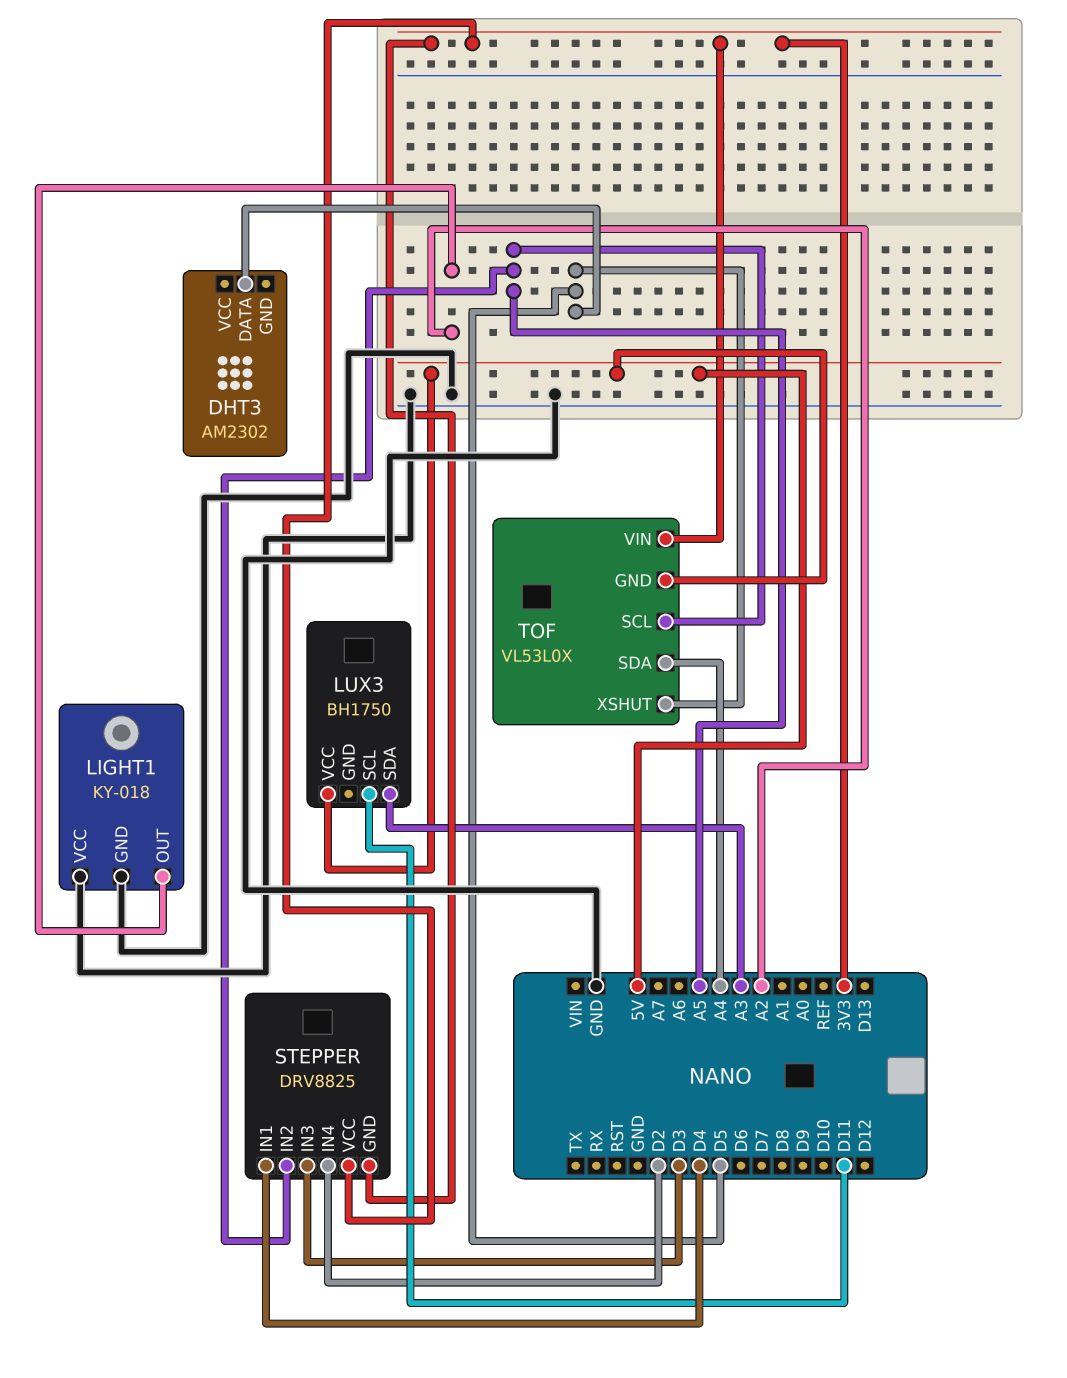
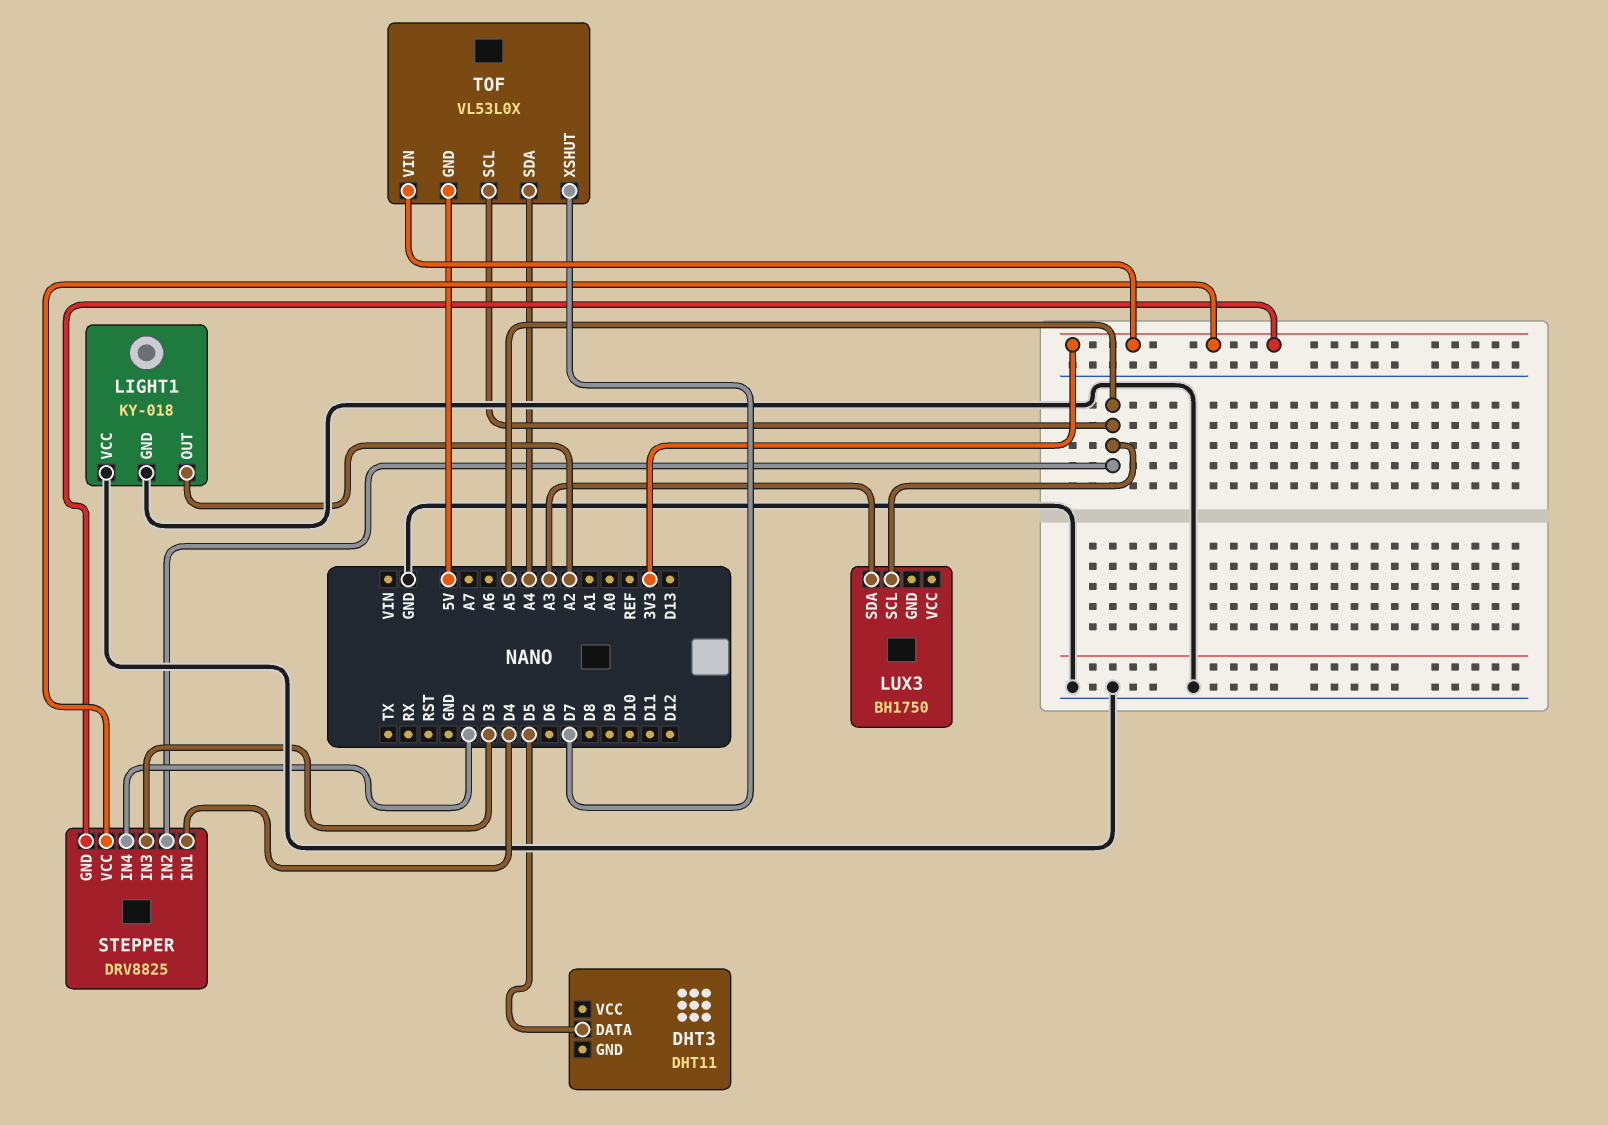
DHT3: AM2302 -> DHT11
LUX3 pin SCL: D11 -> A5
LUX3 pin VCC: 5V -> none
TOF pin XSHUT: D5 -> D7

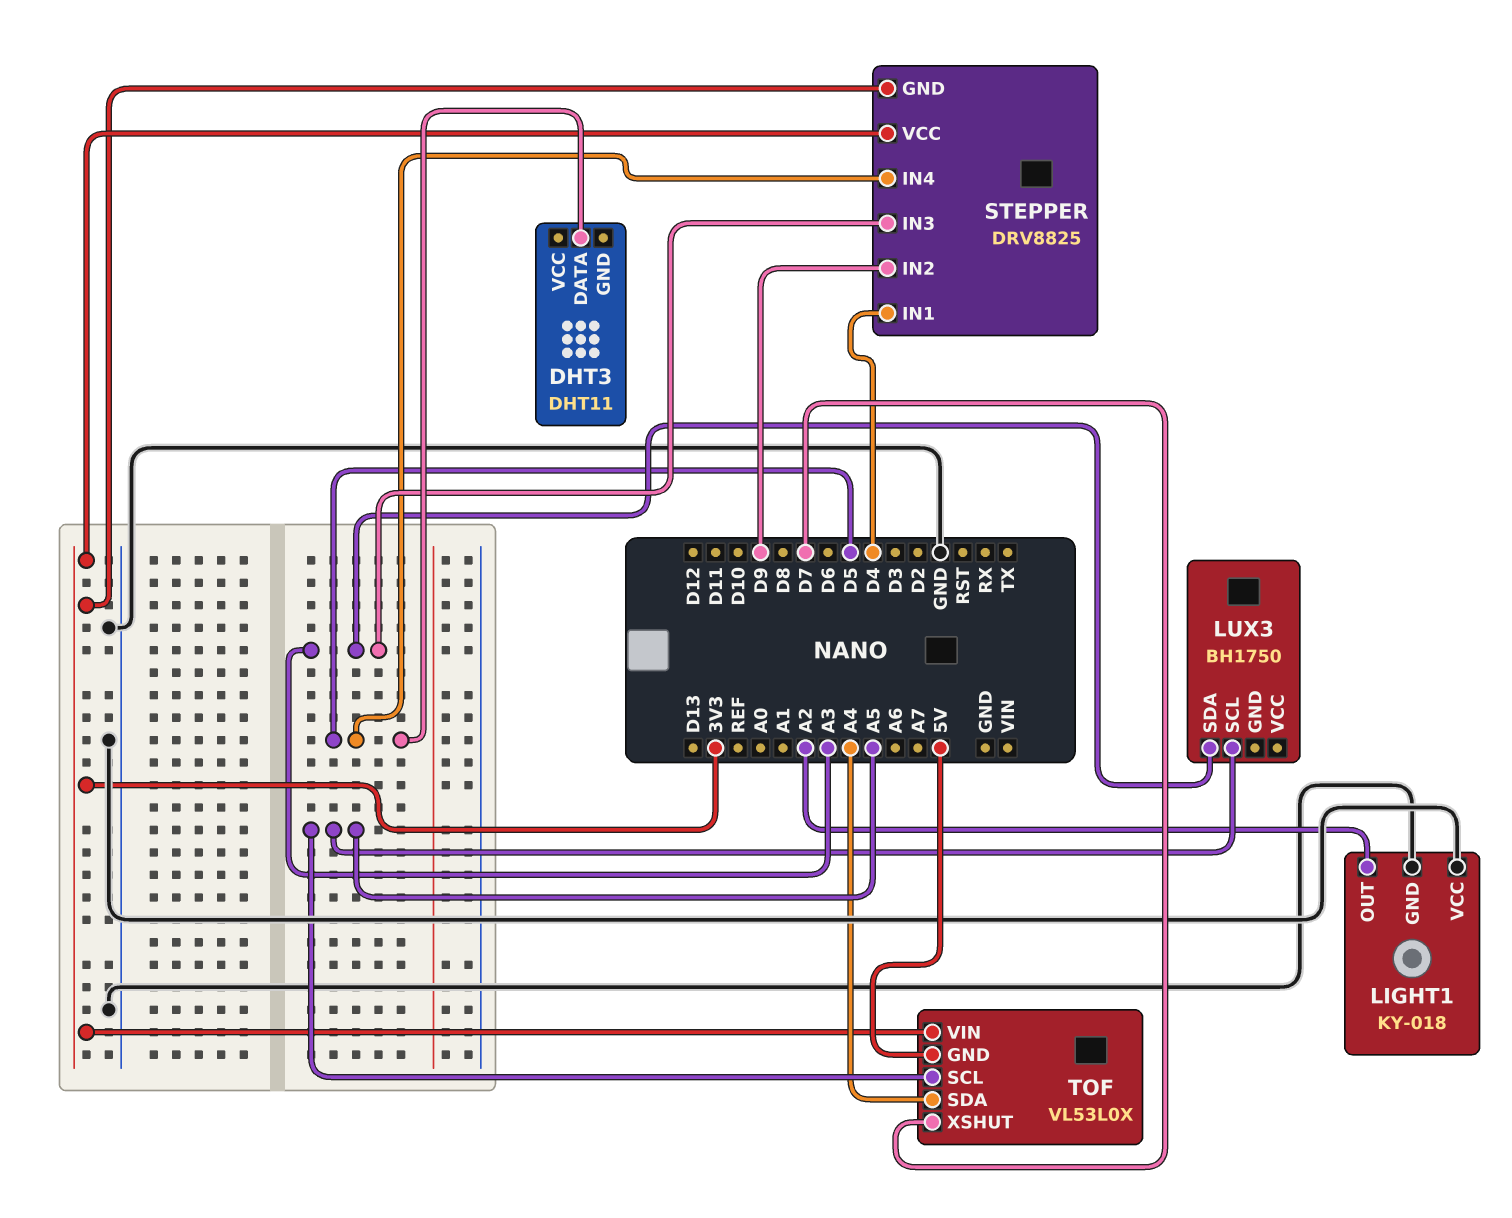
STEPPER pin IN2: A5 -> D9
STEPPER pin IN3: D3 -> A3
STEPPER pin IN4: D2 -> D5

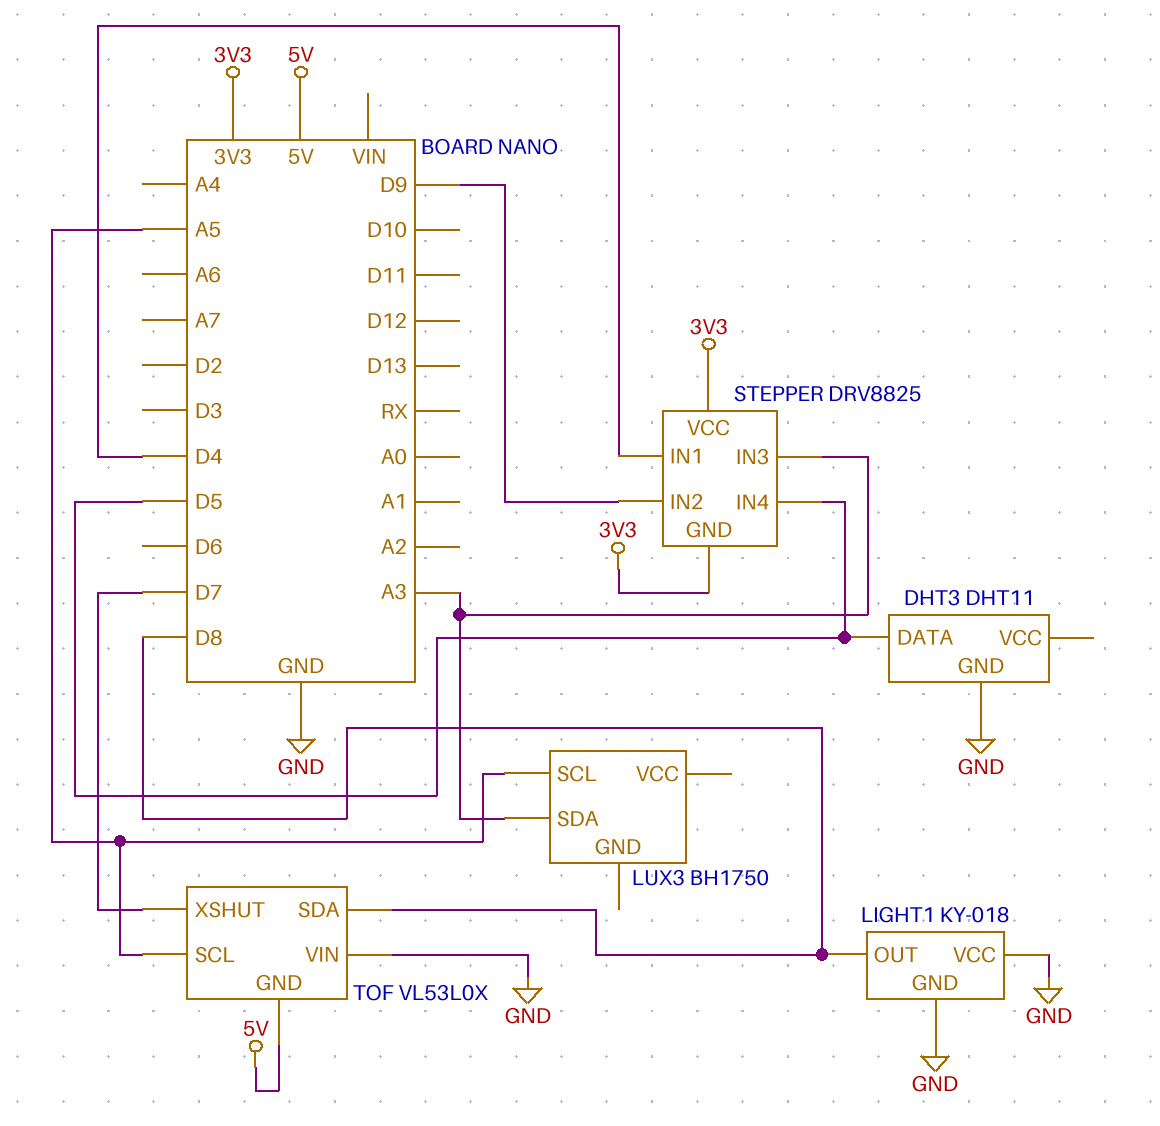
DHT3 pin GND: none -> GND
LIGHT1 pin OUT: A2 -> D8
TOF pin SDA: A4 -> D8
TOF pin VIN: 3V3 -> GND

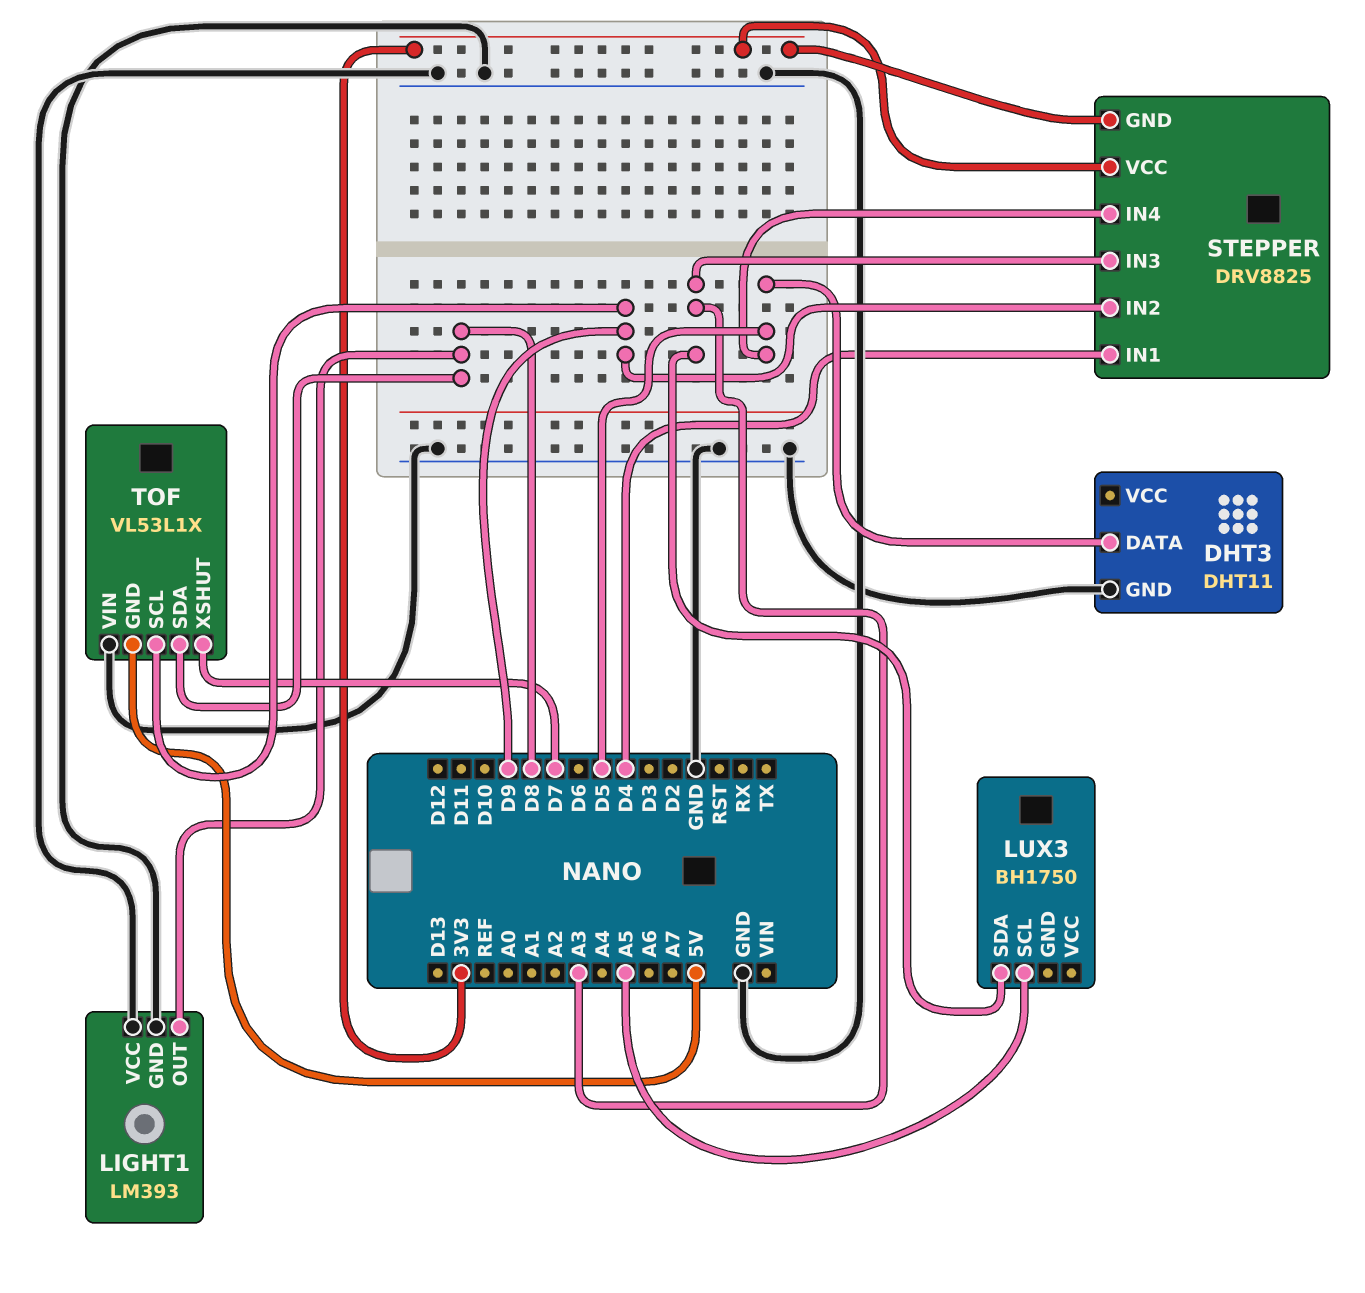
LIGHT1: KY-018 -> LM393
TOF: VL53L0X -> VL53L1X
TOF pin SCL: A5 -> D9

